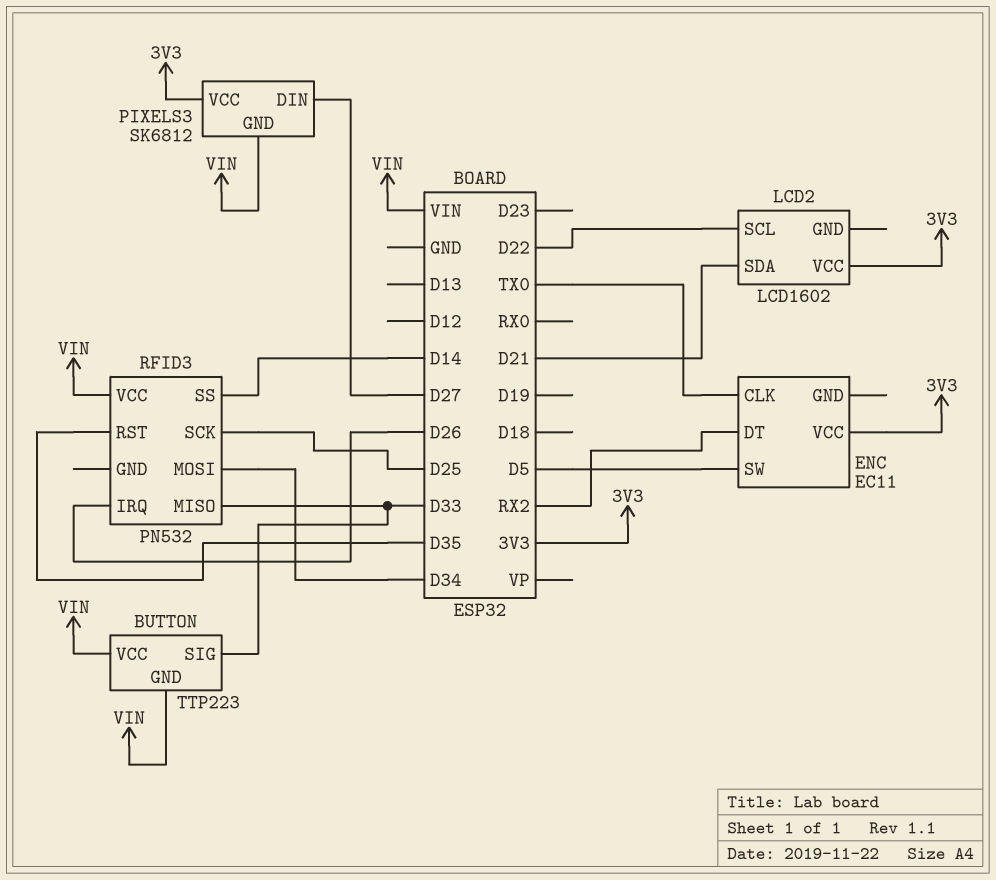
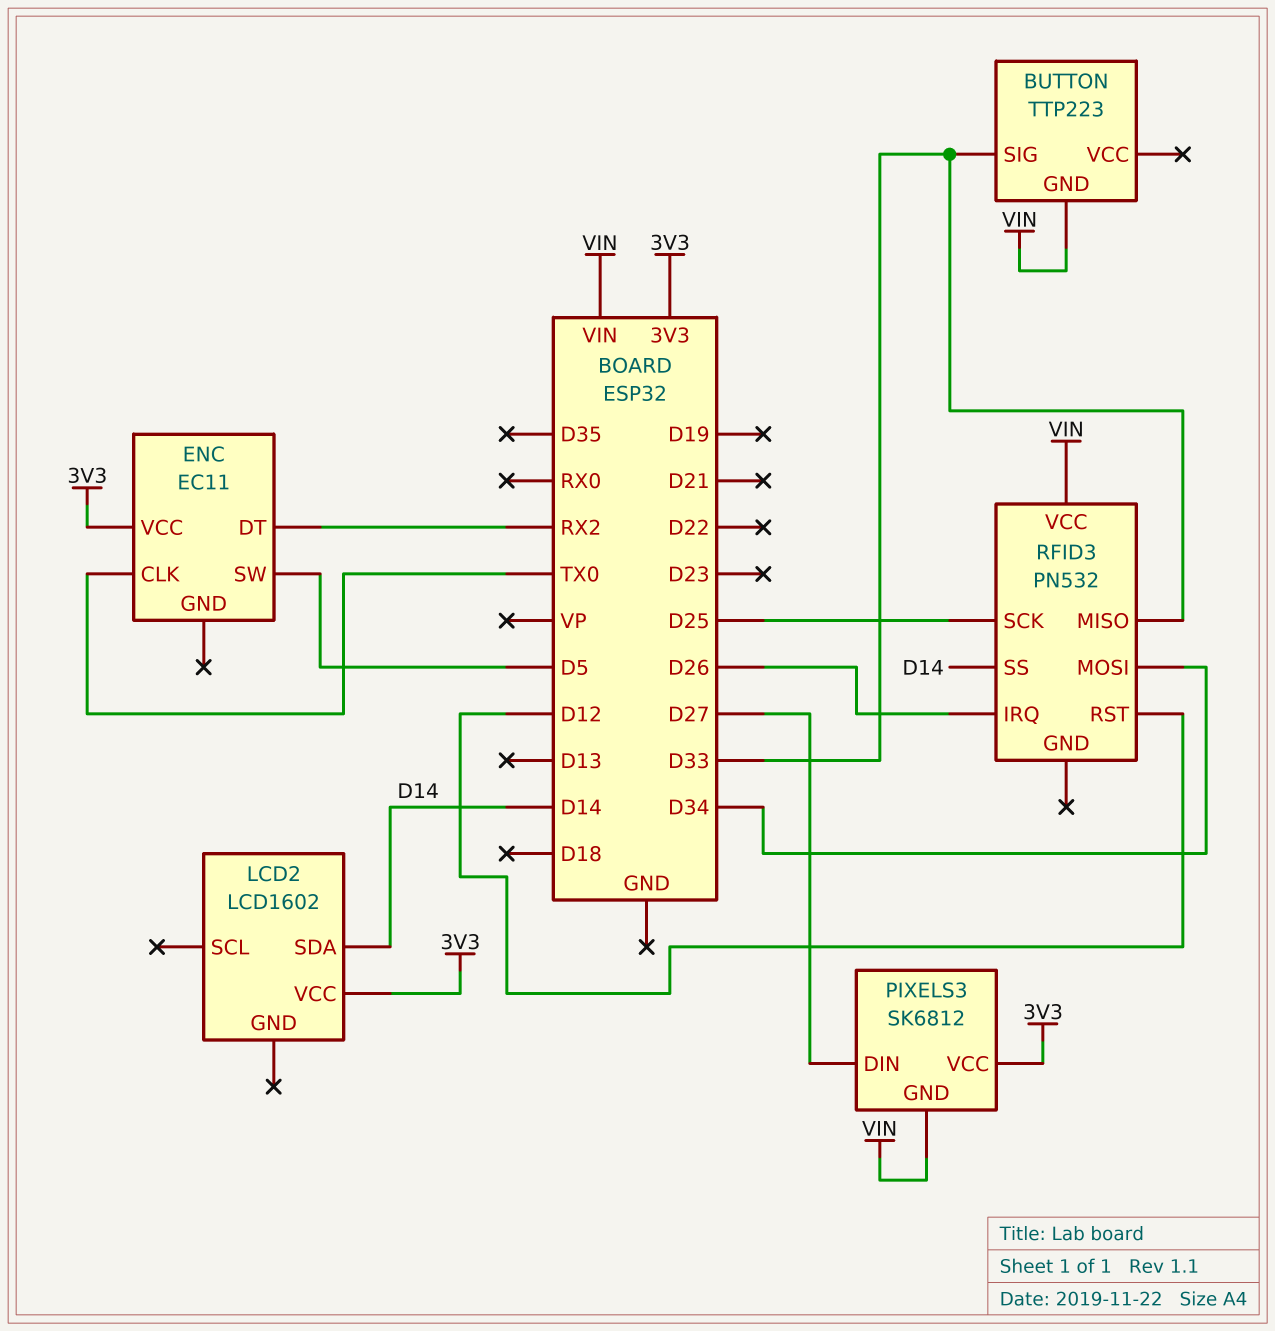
BUTTON pin VCC: VIN -> none
LCD2 pin SCL: D22 -> none
LCD2 pin SDA: D21 -> D14
RFID3 pin RST: D35 -> D12

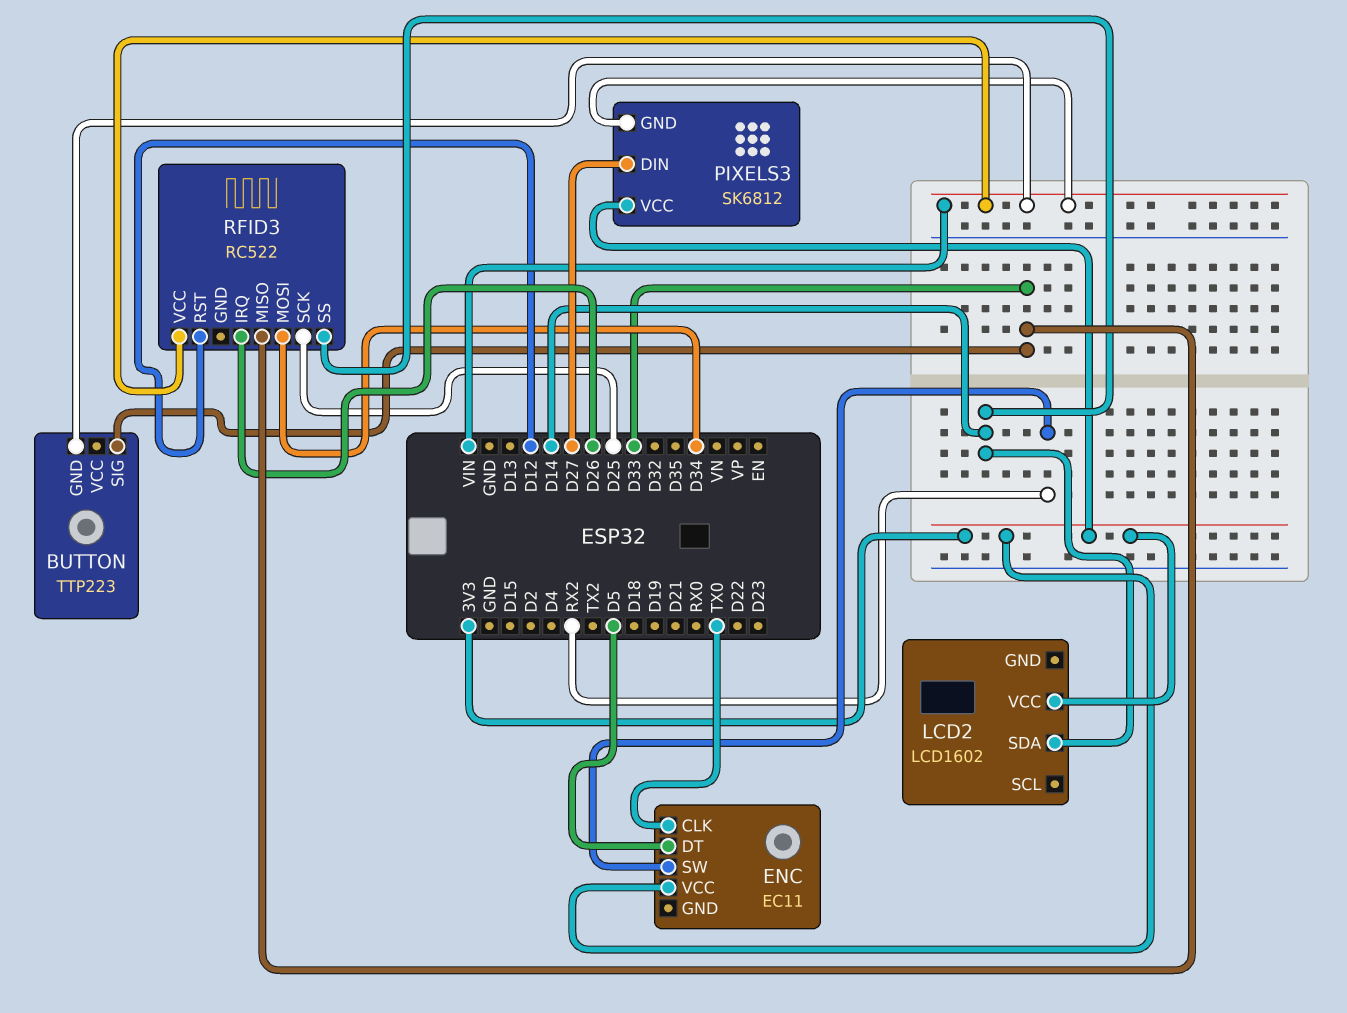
ENC pin DT: RX2 -> D5
ENC pin SW: D5 -> RX2
RFID3: PN532 -> RC522

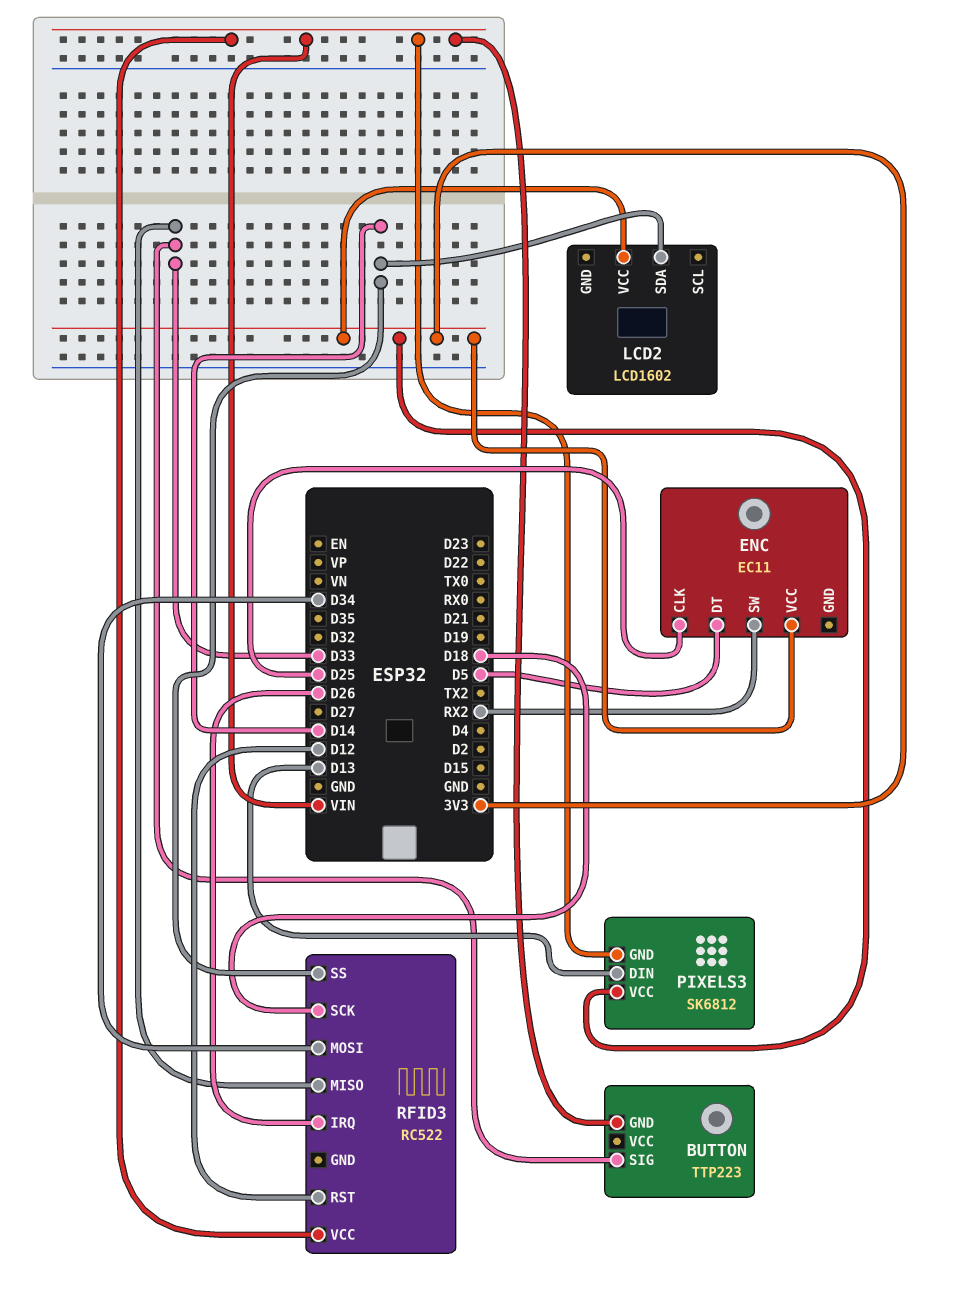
ENC pin CLK: TX0 -> D25
PIXELS3 pin DIN: D27 -> D13
RFID3 pin SCK: D25 -> D18

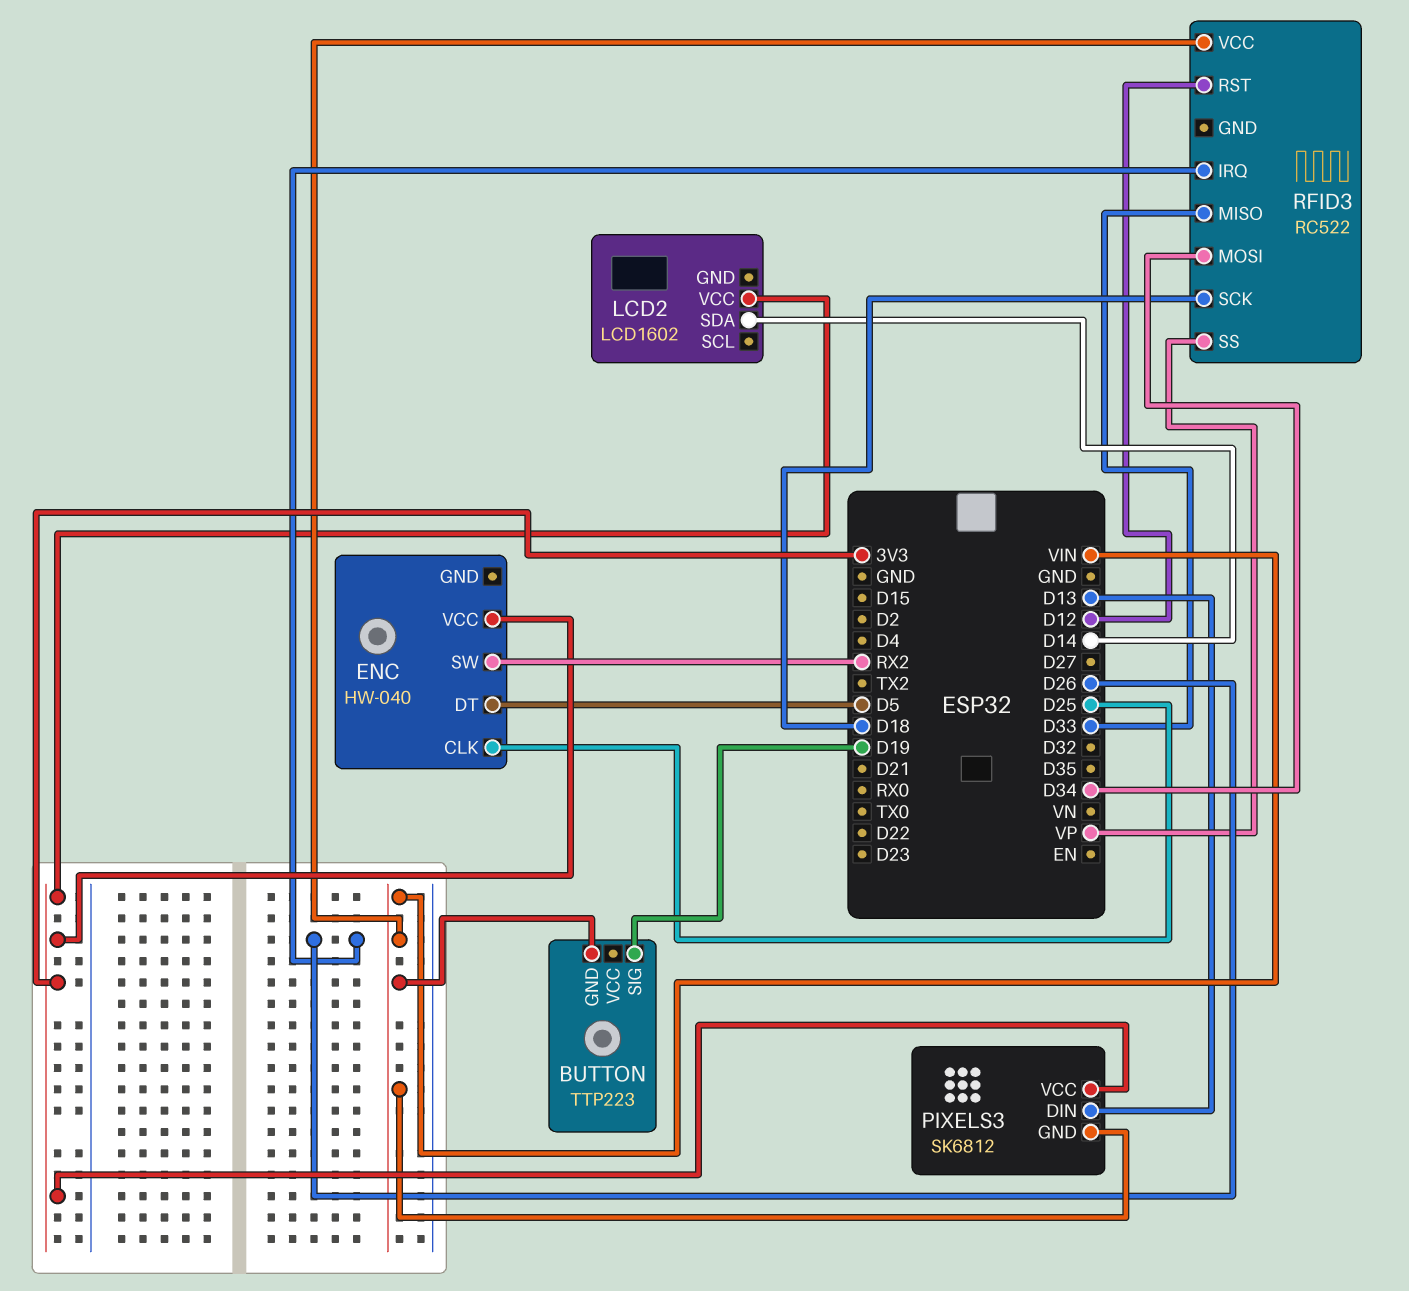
BUTTON pin SIG: D33 -> D19
ENC: EC11 -> HW-040
RFID3 pin SS: D14 -> VP

